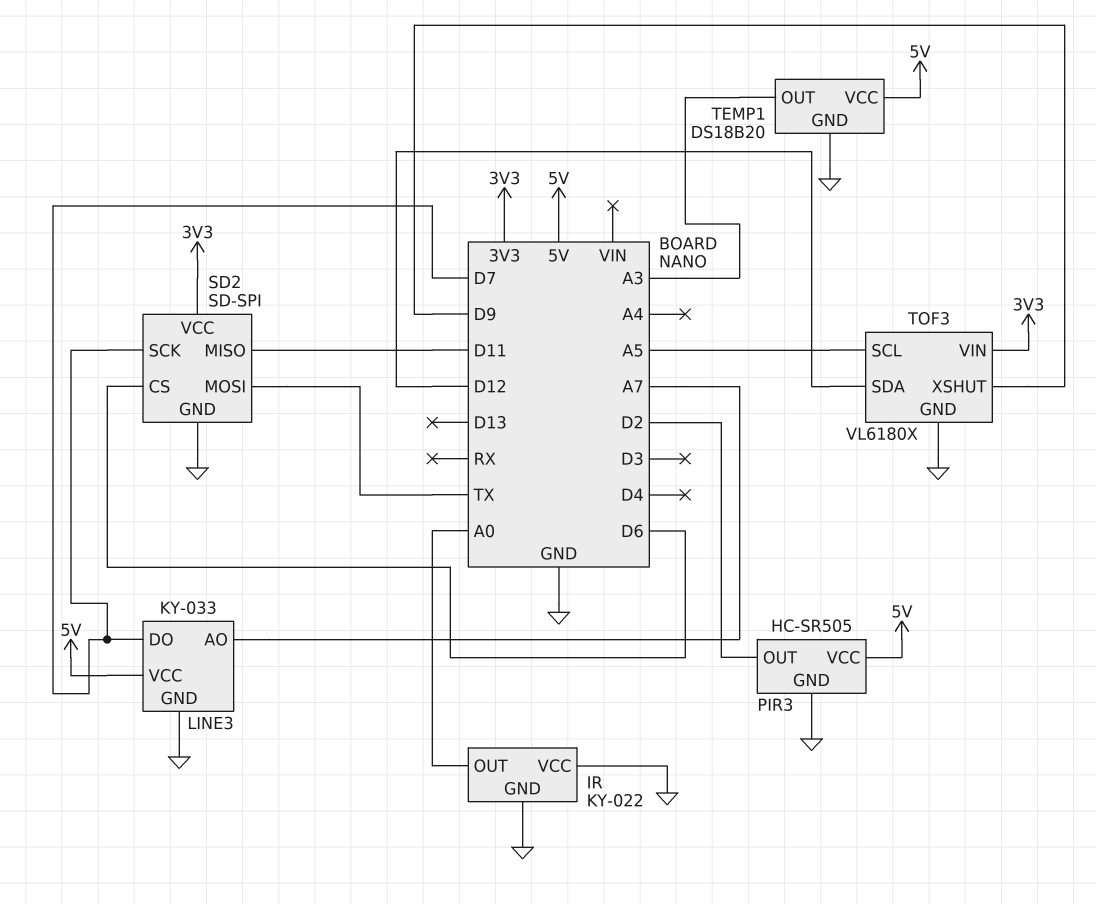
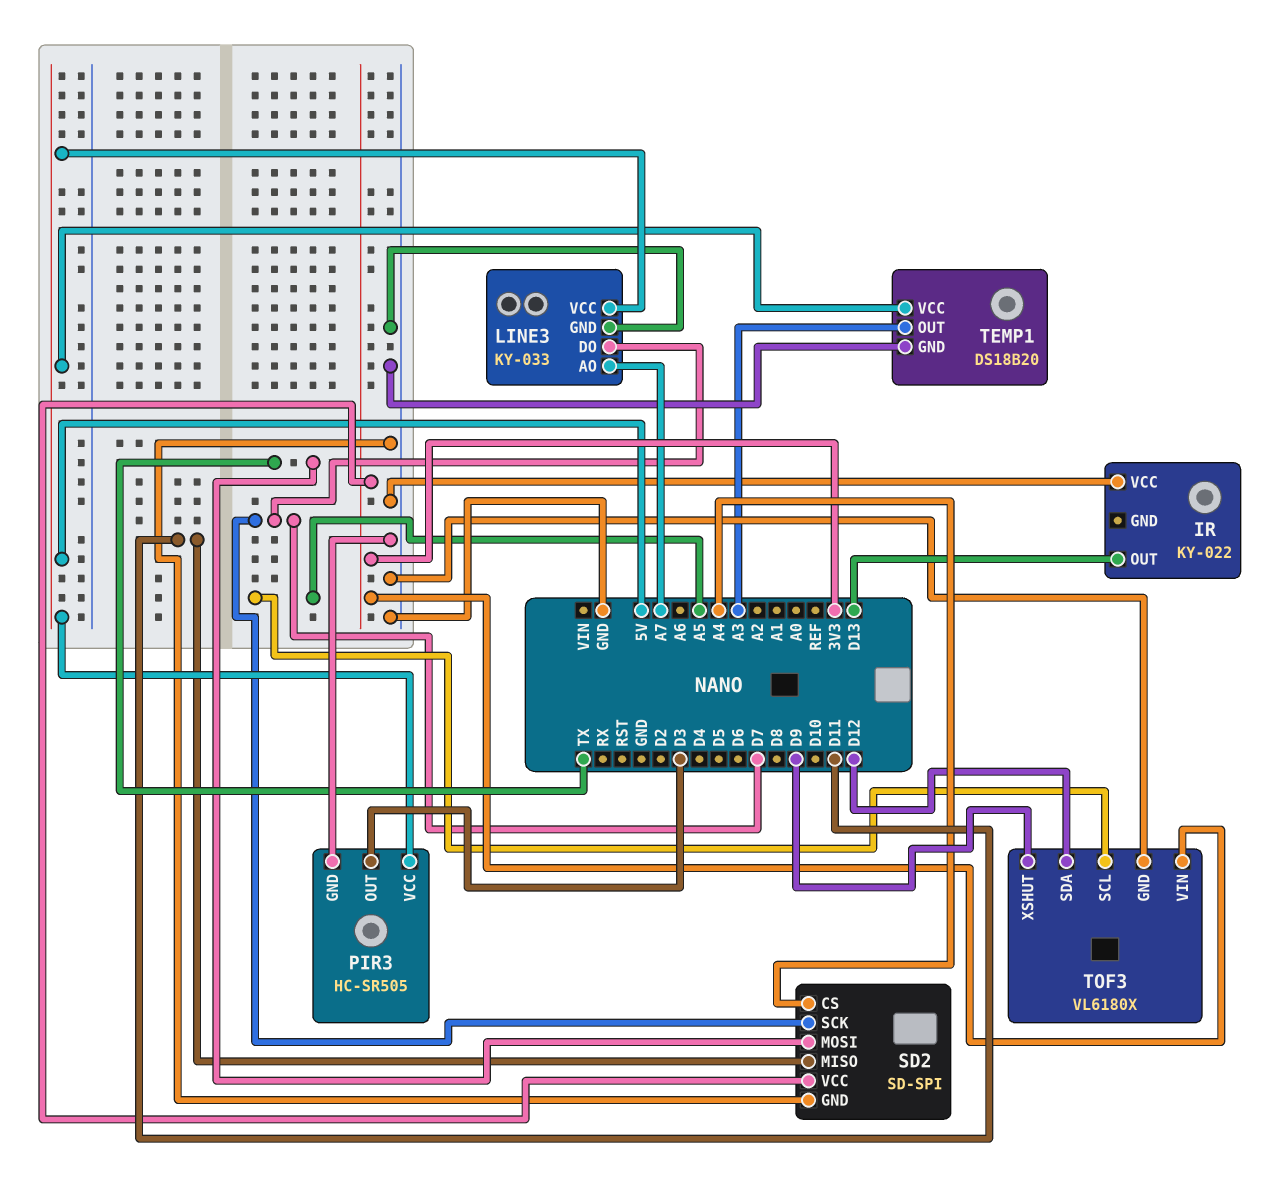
IR pin GND: GND -> none
IR pin OUT: A0 -> D13
PIR3 pin OUT: D2 -> D3
SD2 pin CS: D6 -> A4

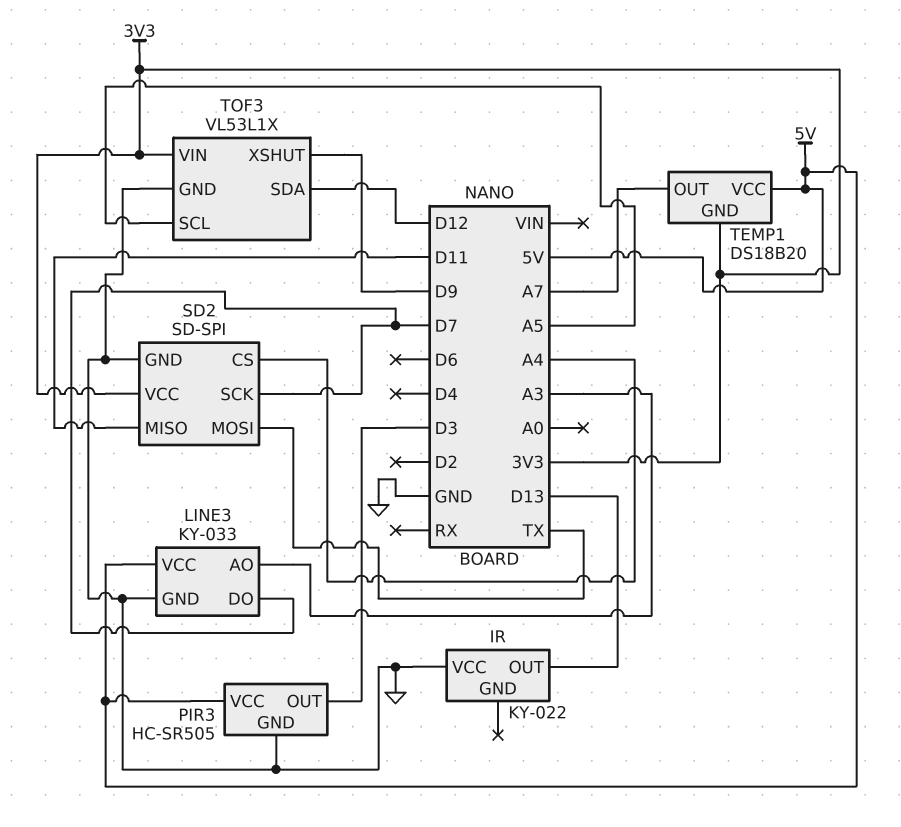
LINE3 pin AO: A7 -> A3
TEMP1 pin GND: GND -> 3V3
TEMP1 pin OUT: A3 -> A7
TOF3: VL6180X -> VL53L1X

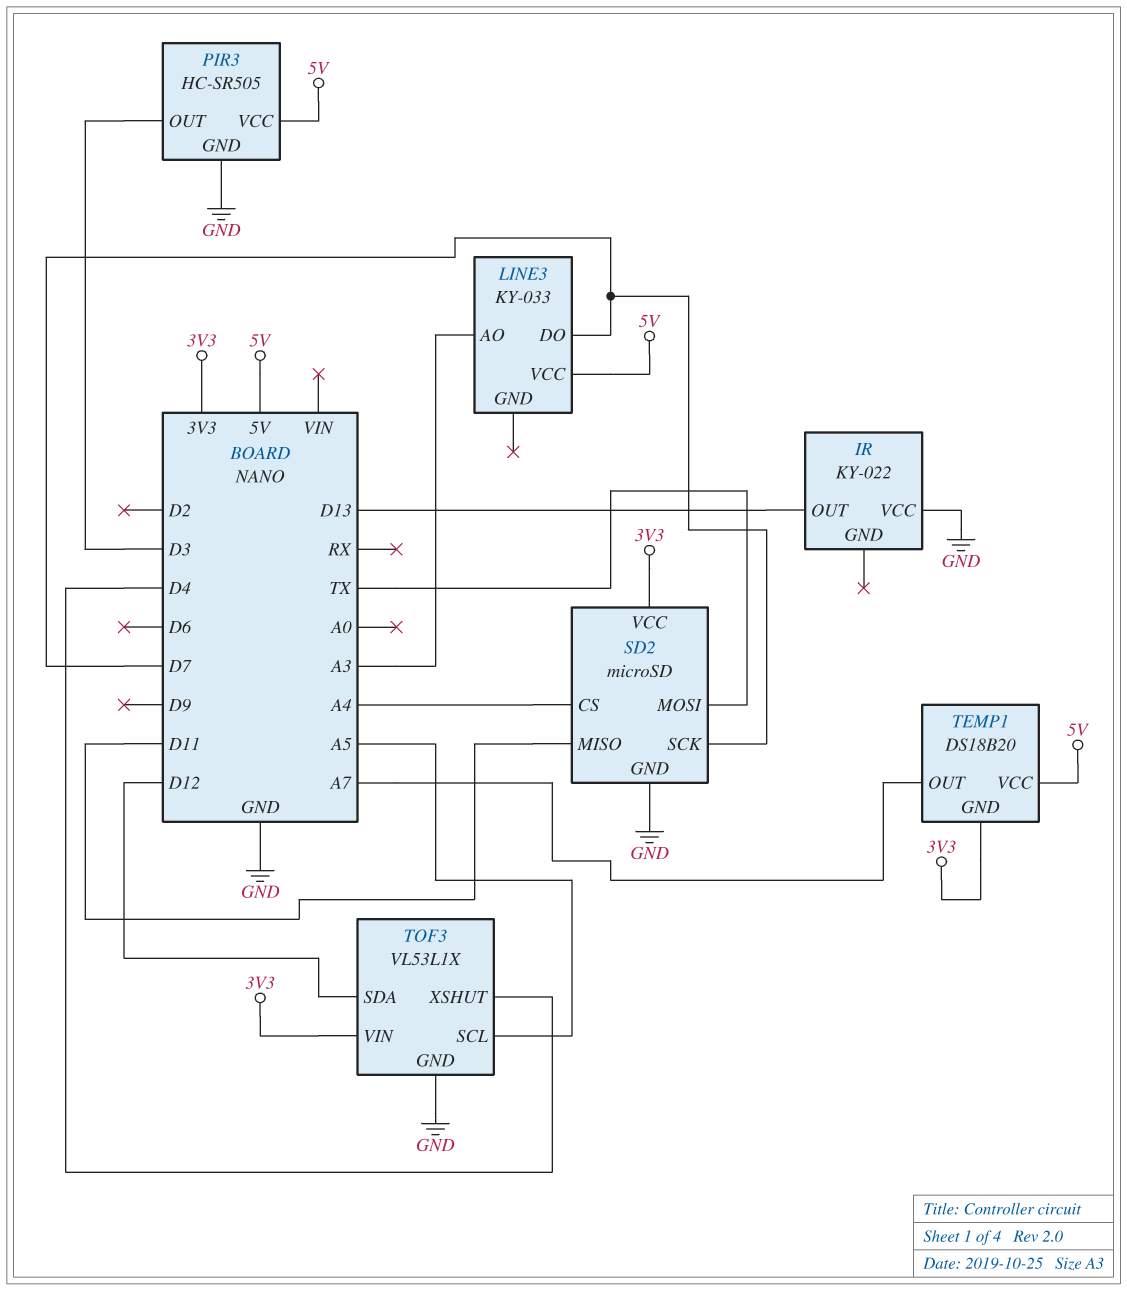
LINE3 pin GND: GND -> none
SD2: SD-SPI -> microSD
TOF3 pin XSHUT: D9 -> D4

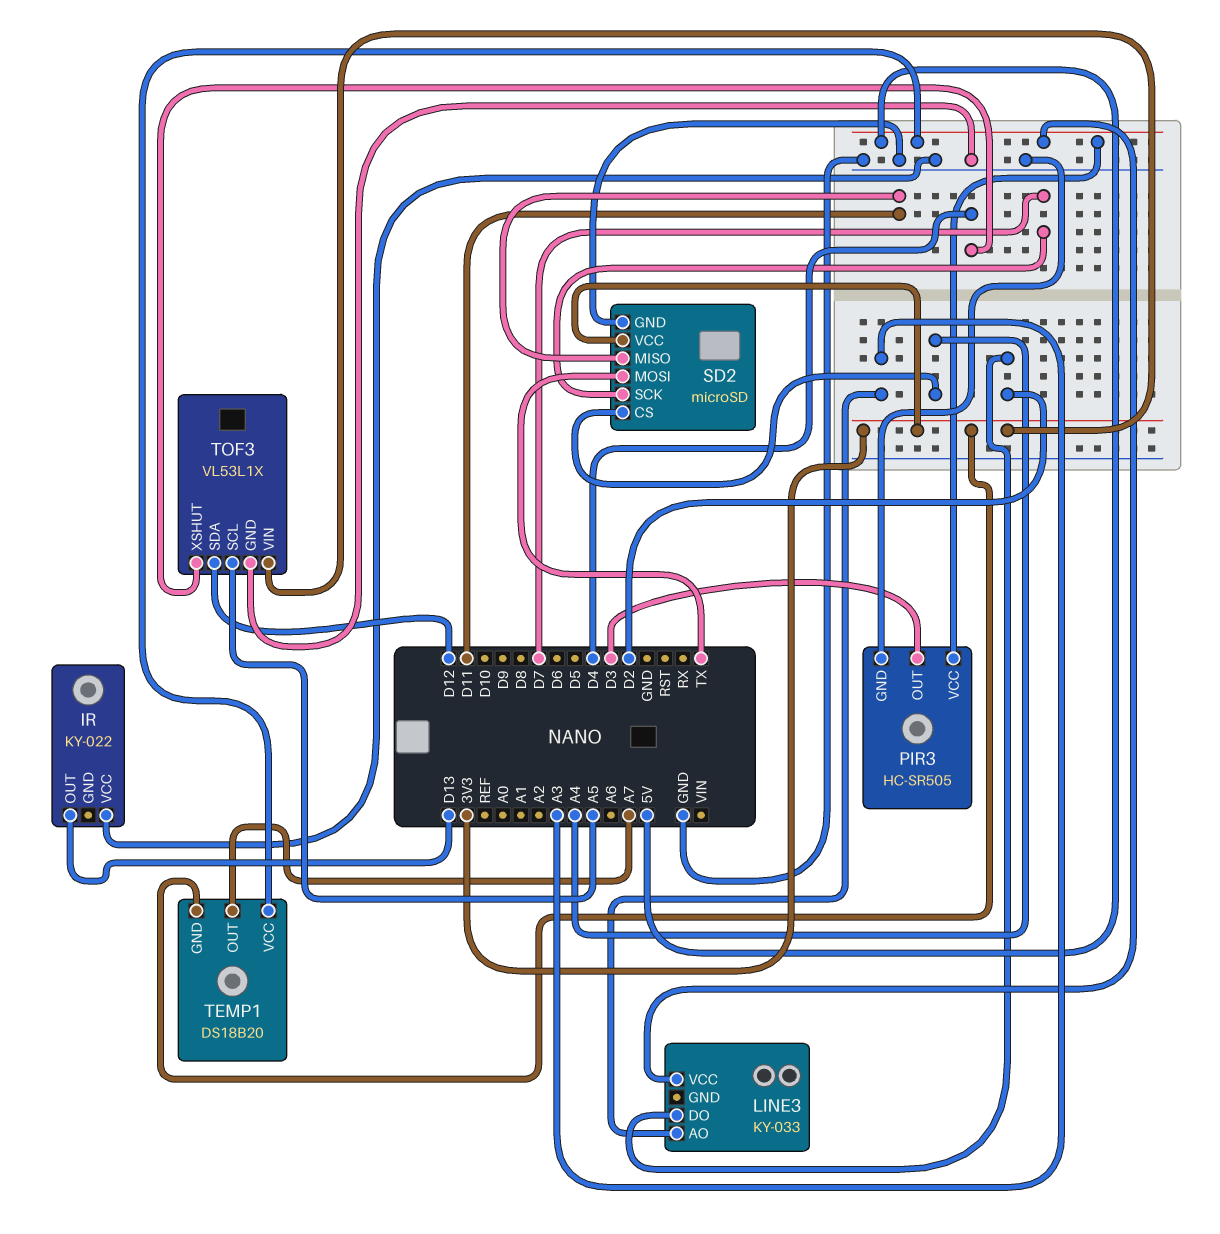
LINE3 pin DO: D7 -> D2

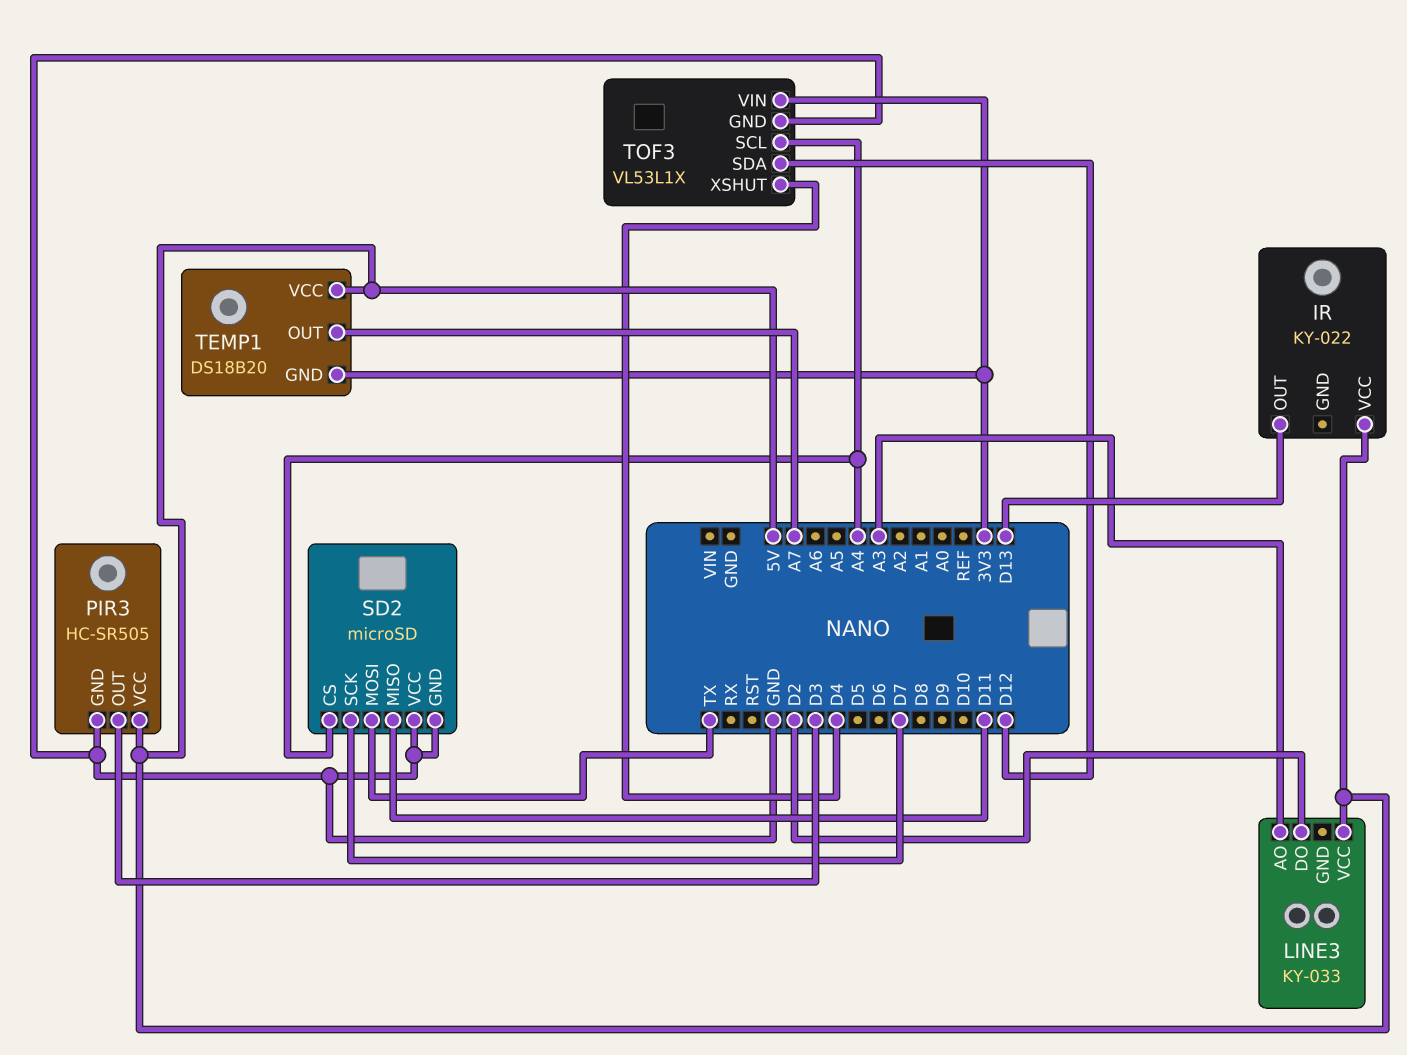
IR pin VCC: GND -> 5V
SD2 pin VCC: 3V3 -> GND
TOF3 pin SCL: A5 -> A4

